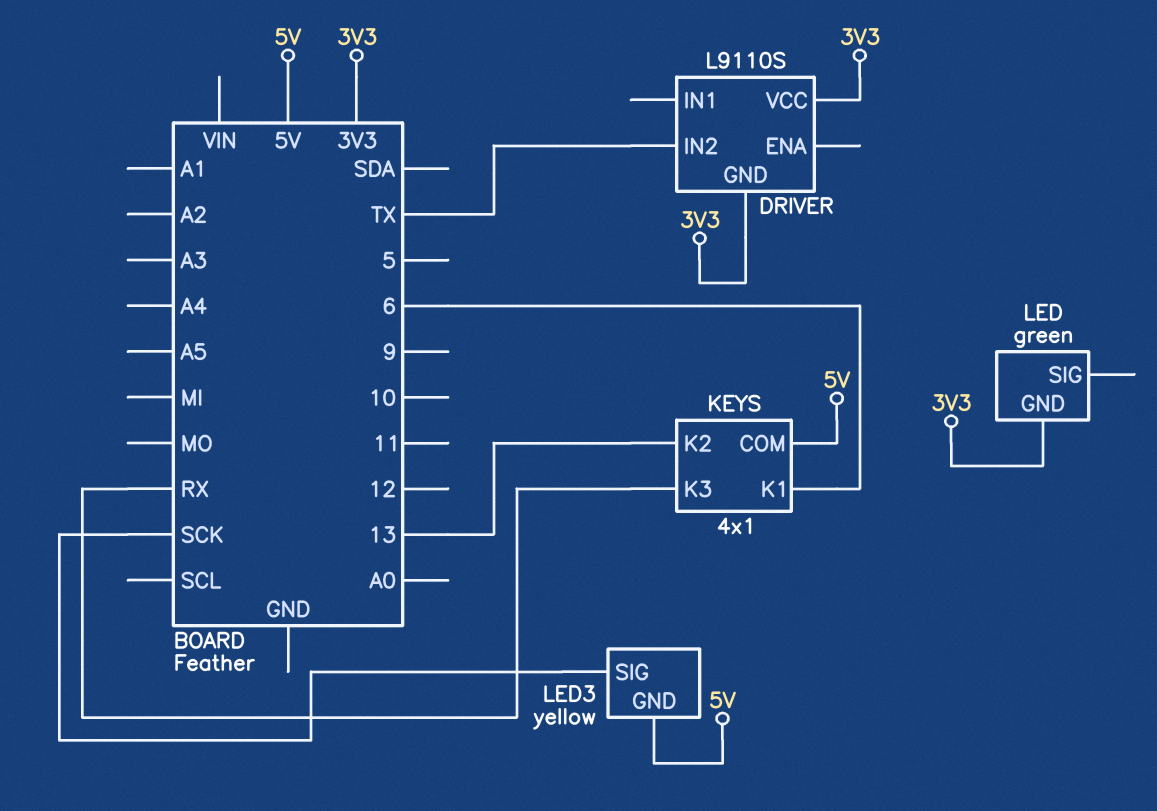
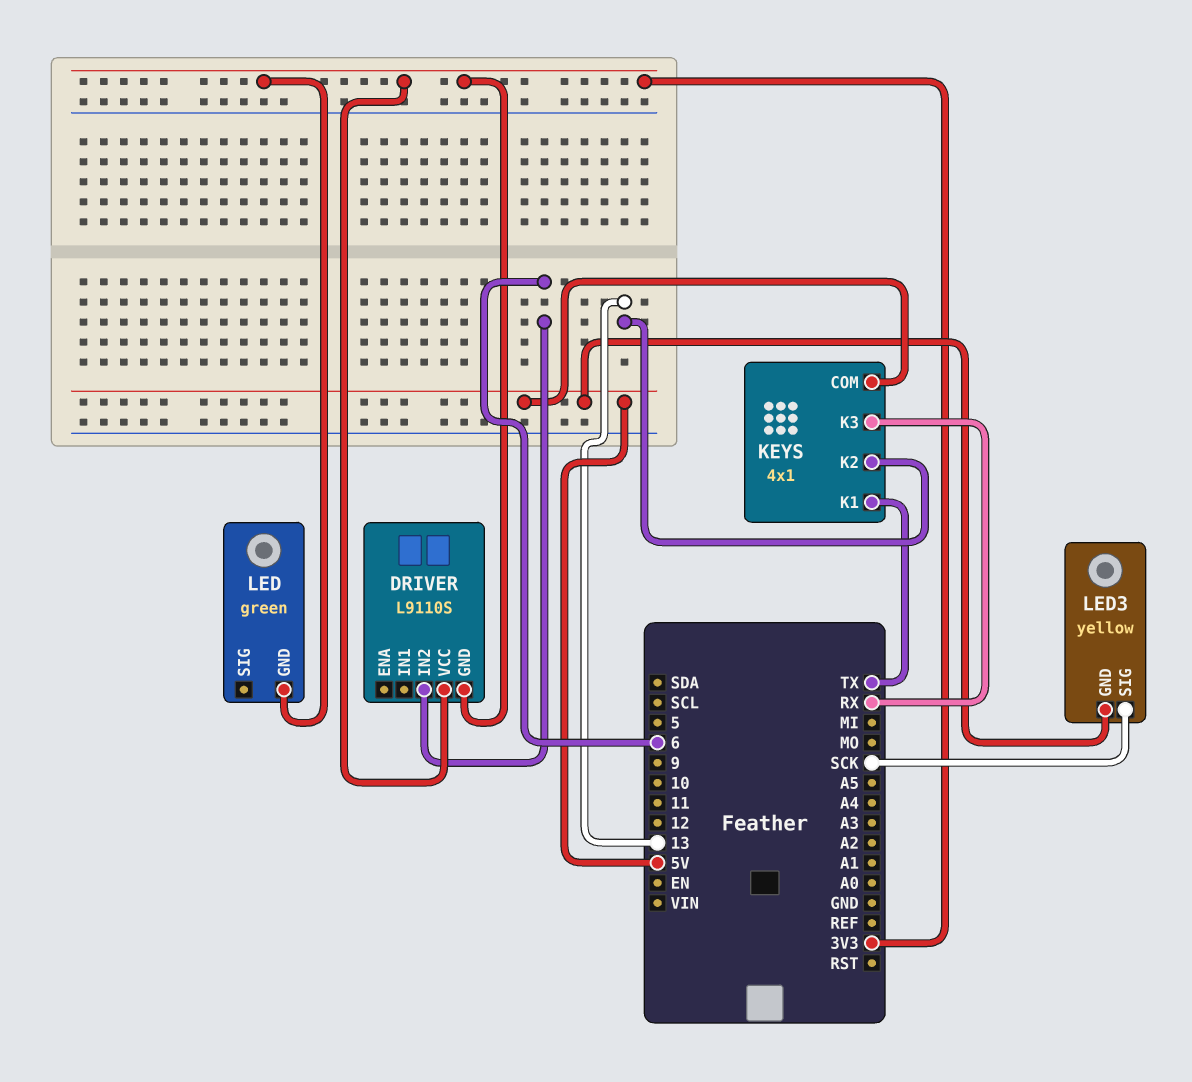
DRIVER pin IN2: TX -> 6
KEYS pin K1: 6 -> TX

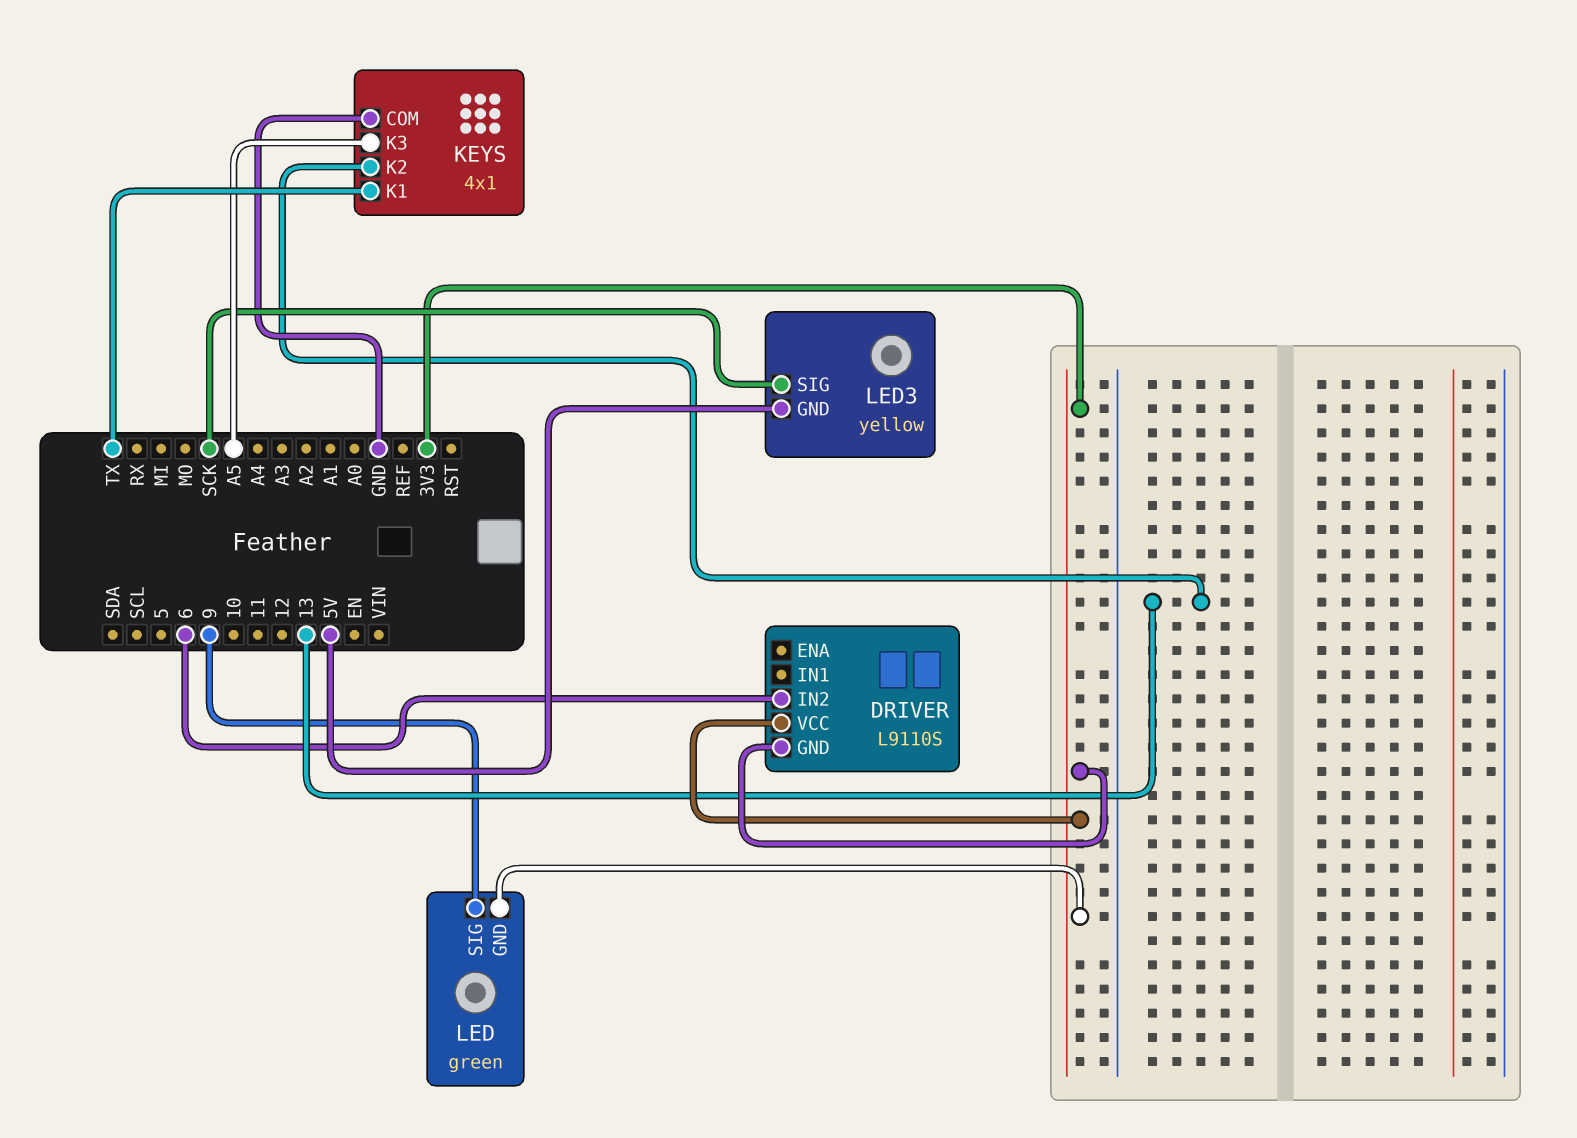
KEYS pin COM: 5V -> GND
KEYS pin K3: RX -> A5
LED pin SIG: none -> 9

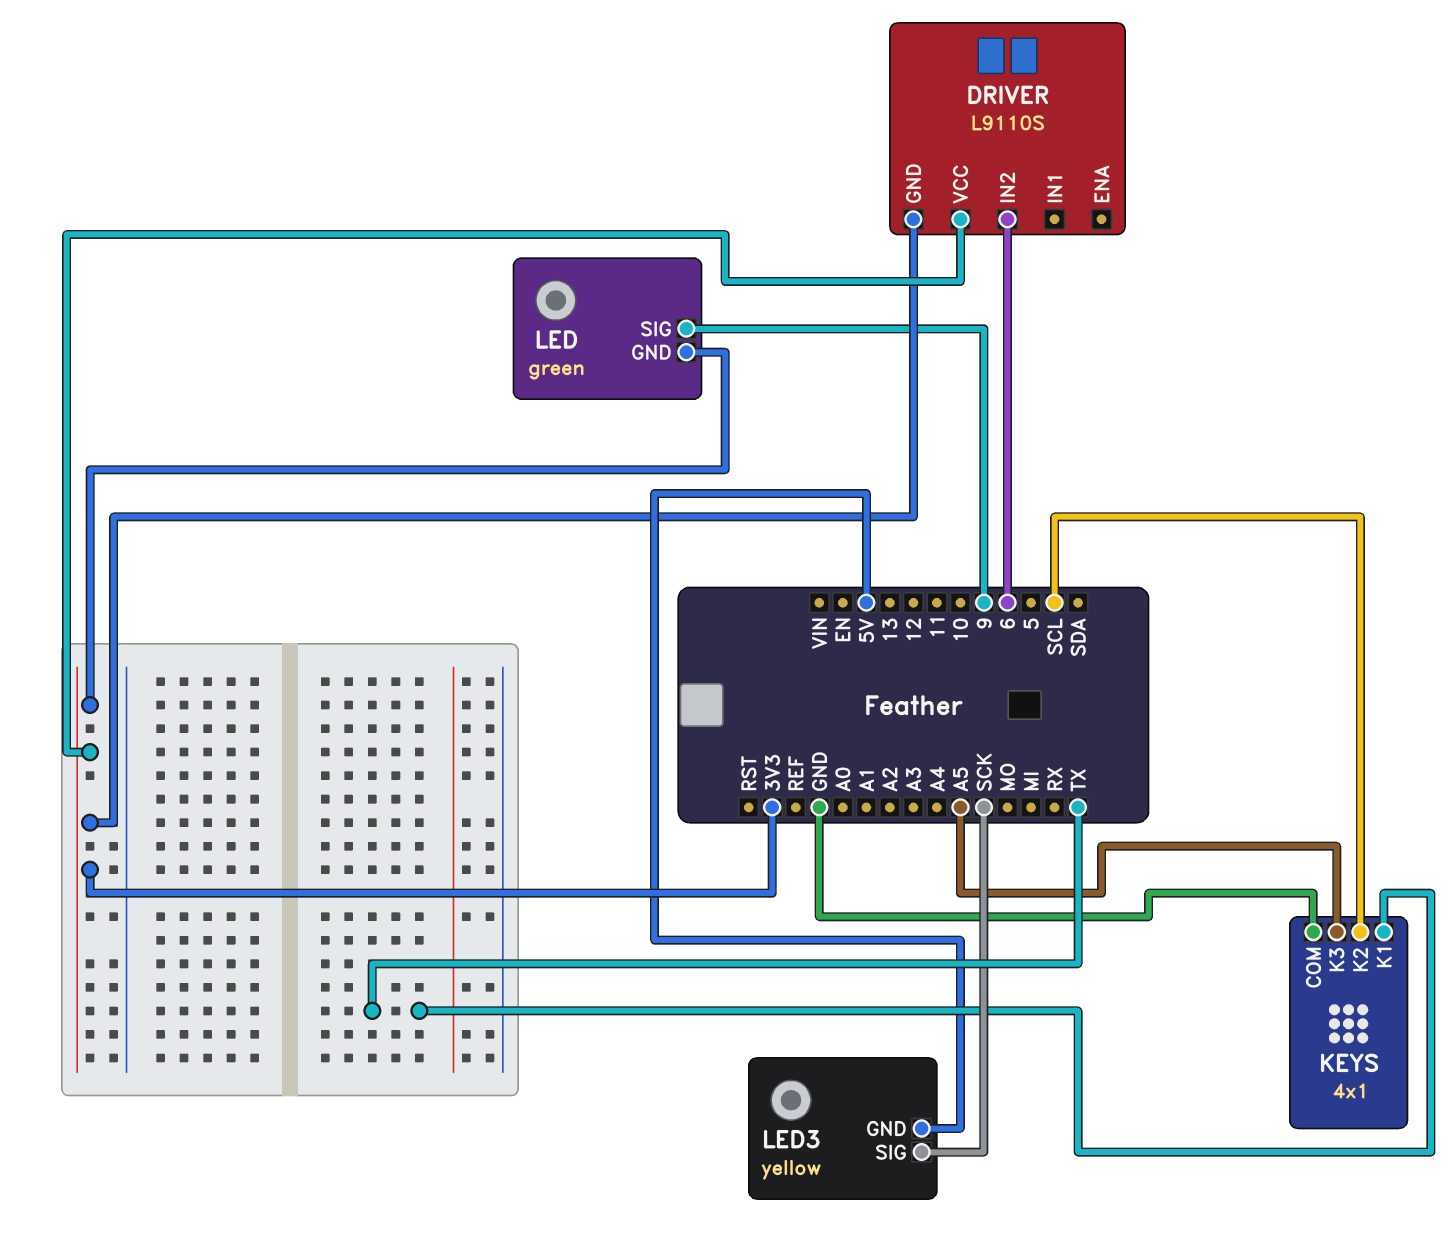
KEYS pin K2: 13 -> SCL

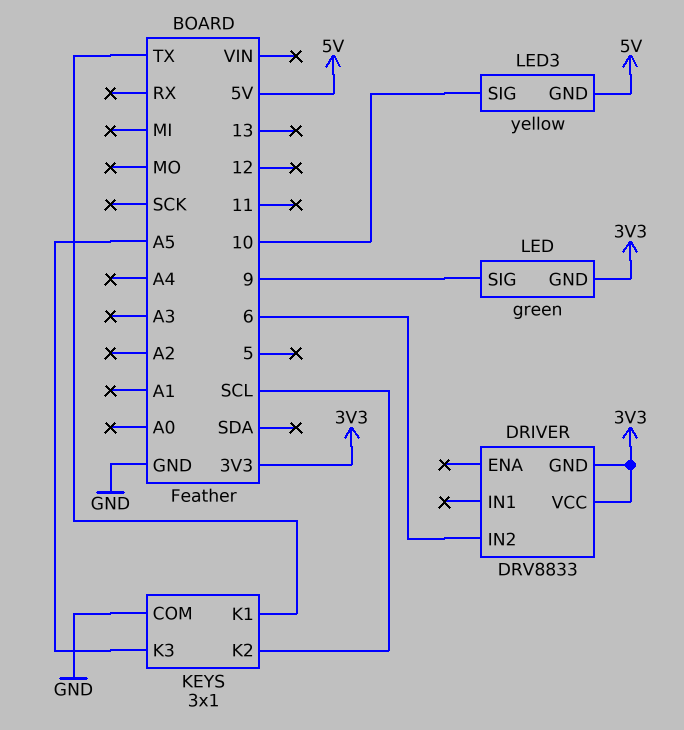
DRIVER: L9110S -> DRV8833
KEYS: 4x1 -> 3x1
LED3 pin SIG: SCK -> 10

